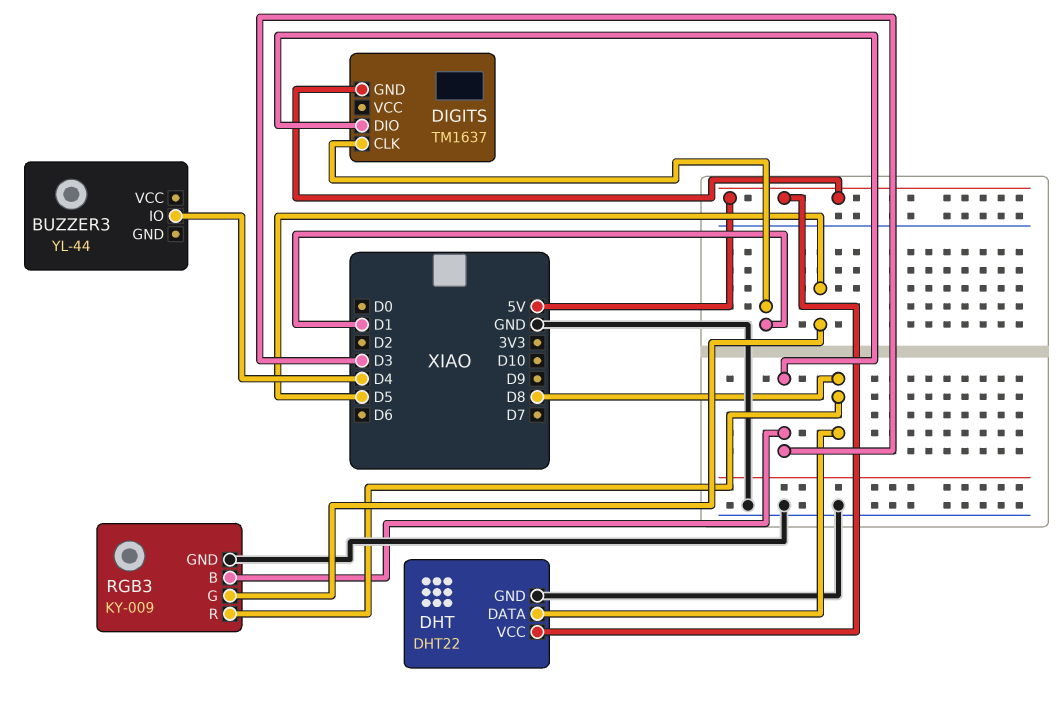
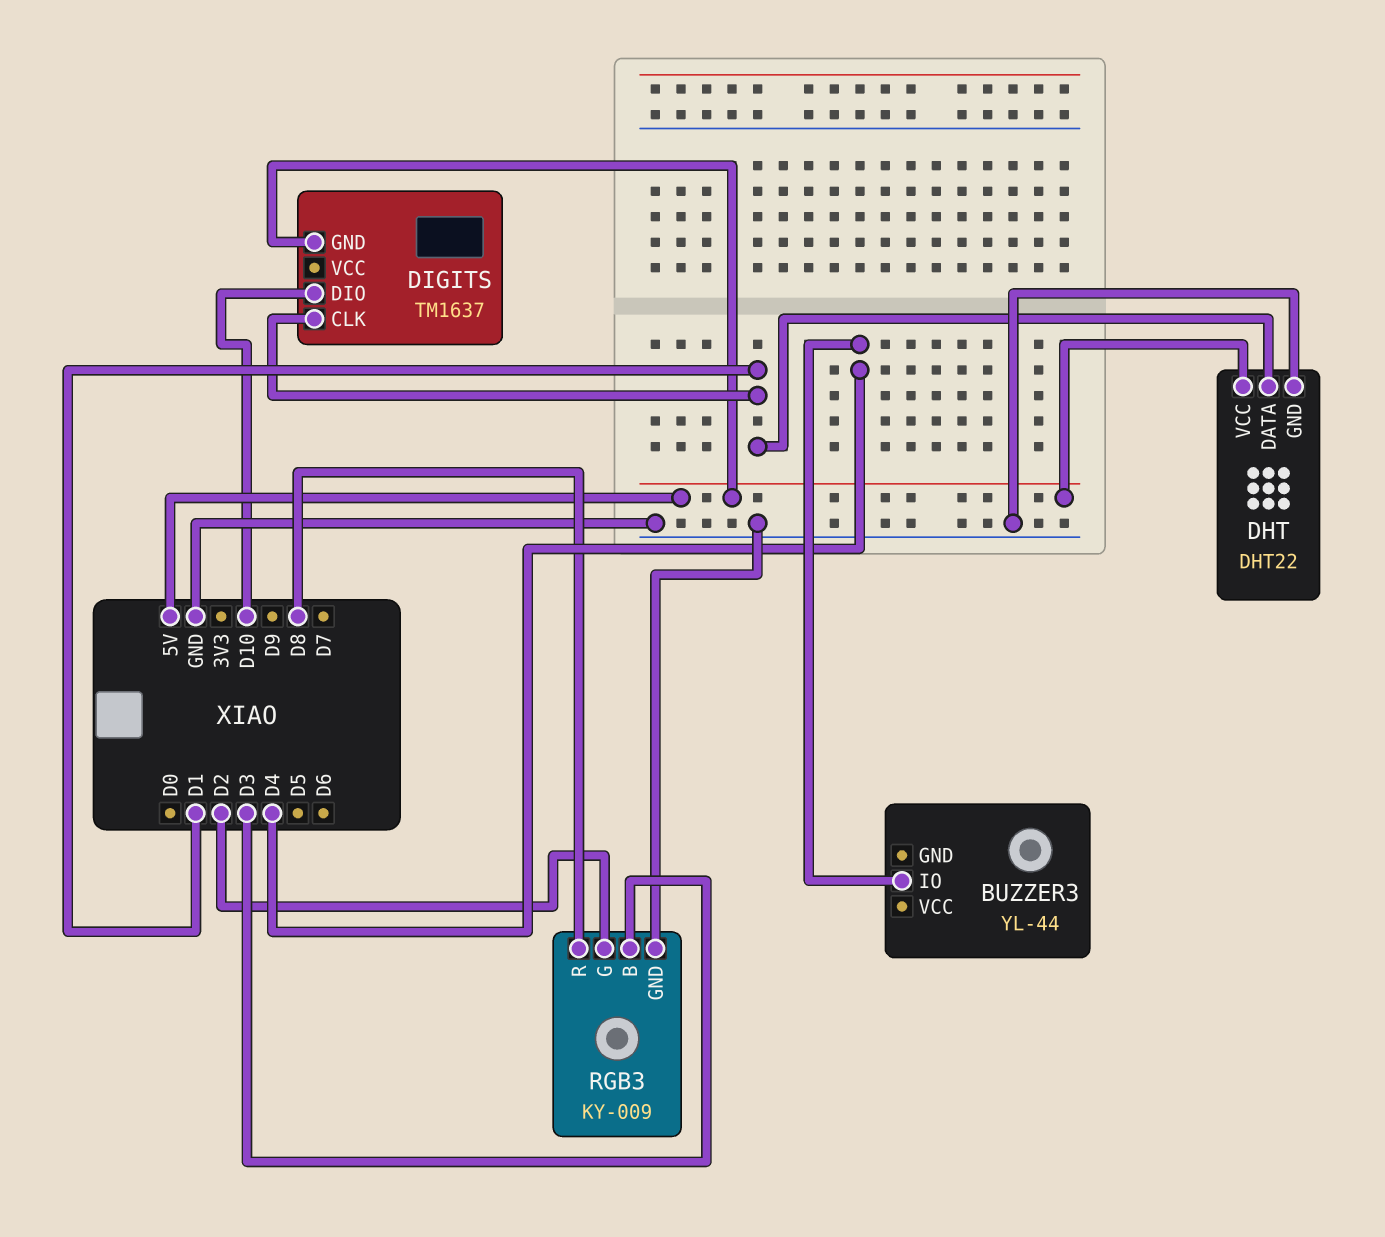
DHT pin DATA: D8 -> D1
DIGITS pin DIO: D3 -> D10
RGB3 pin G: D5 -> D2

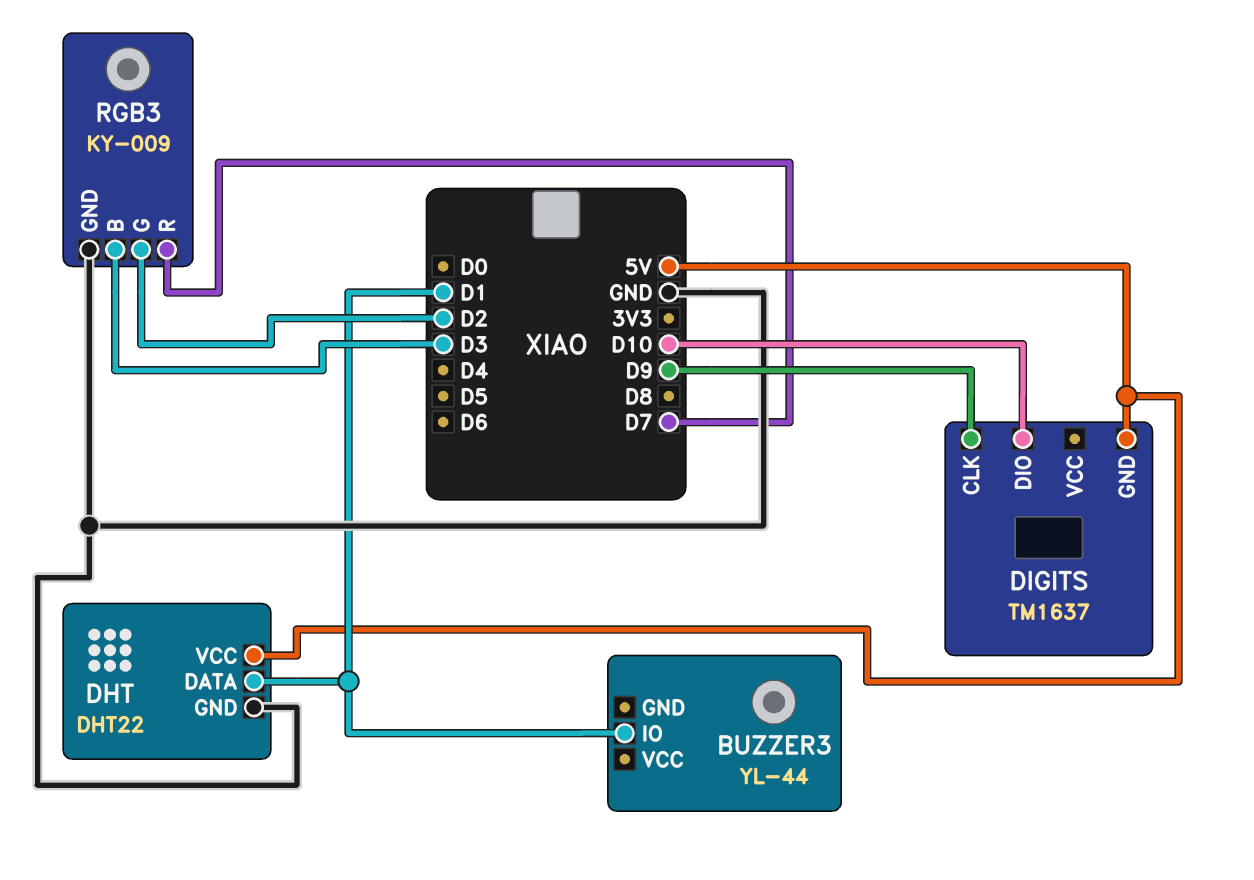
BUZZER3 pin IO: D4 -> D1
DIGITS pin CLK: D1 -> D9
RGB3 pin R: D8 -> D7

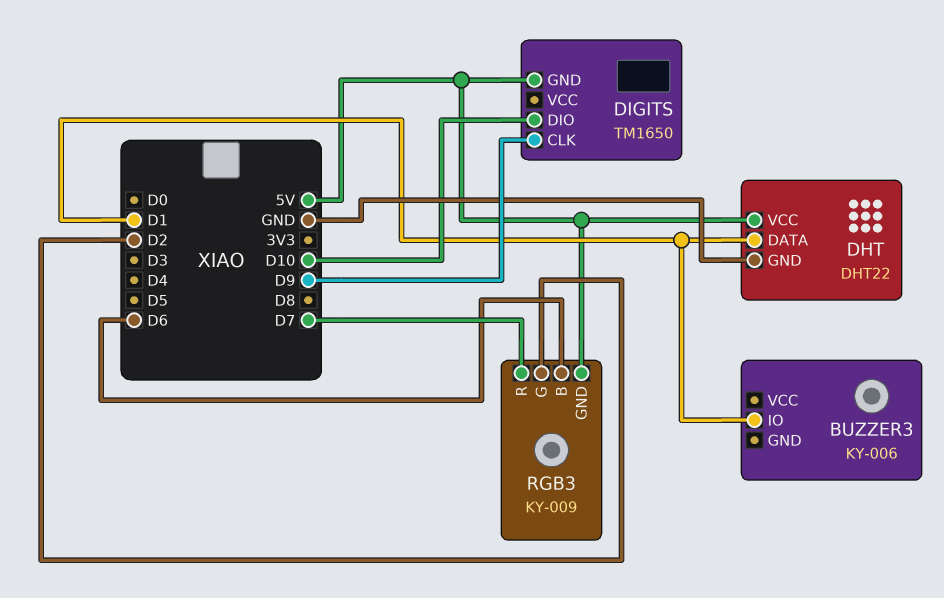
BUZZER3: YL-44 -> KY-006
DIGITS: TM1637 -> TM1650
RGB3 pin B: D3 -> D6
RGB3 pin GND: GND -> 5V

